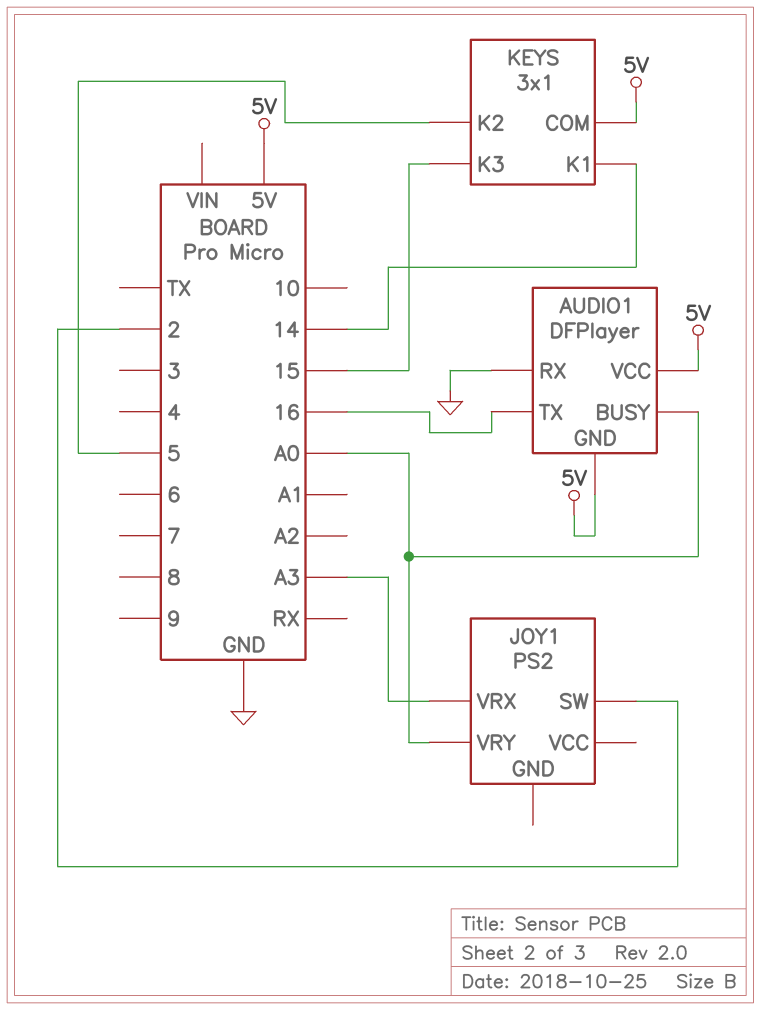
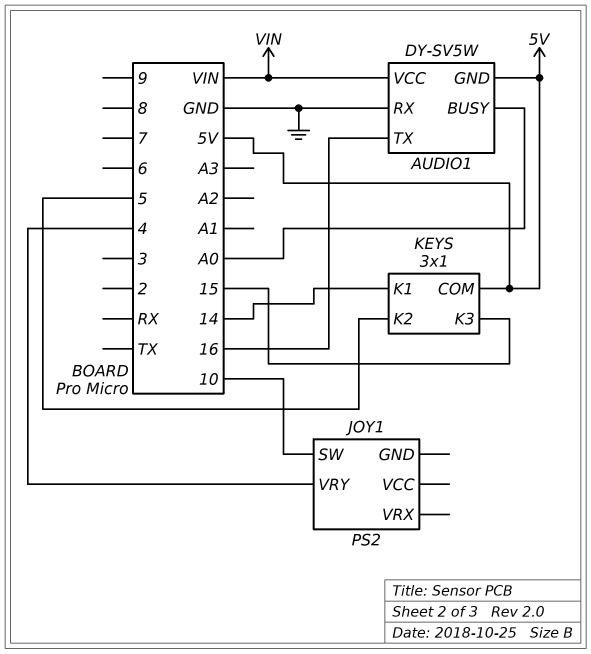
AUDIO1: DFPlayer -> DY-SV5W
AUDIO1 pin VCC: 5V -> VIN
JOY1 pin SW: 2 -> 10
JOY1 pin VRX: A3 -> none
JOY1 pin VRY: A0 -> 4

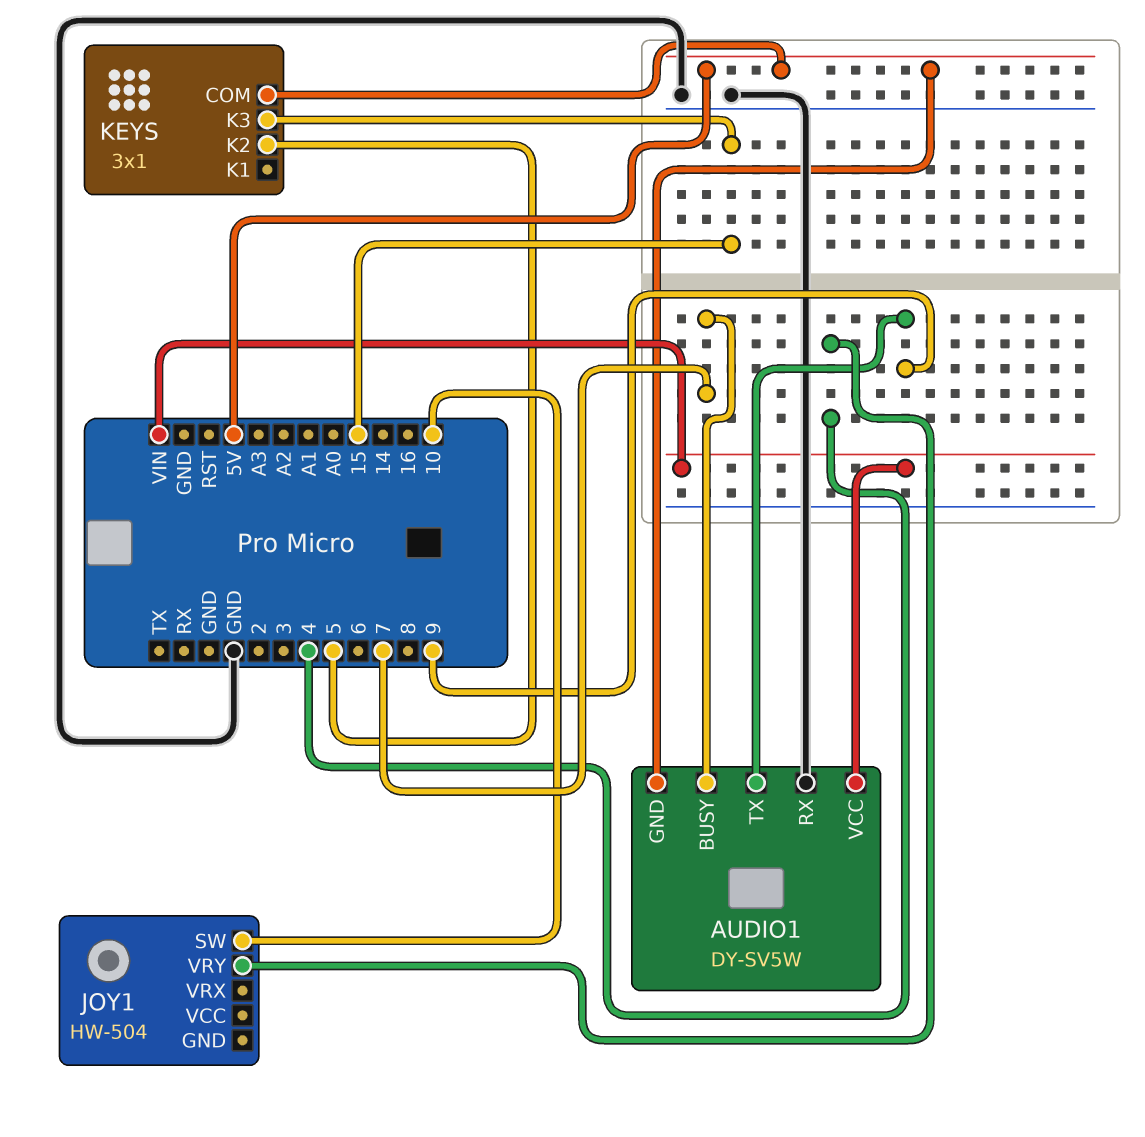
AUDIO1 pin BUSY: A0 -> 7
AUDIO1 pin TX: 16 -> 9
JOY1: PS2 -> HW-504
KEYS pin K1: 14 -> none

